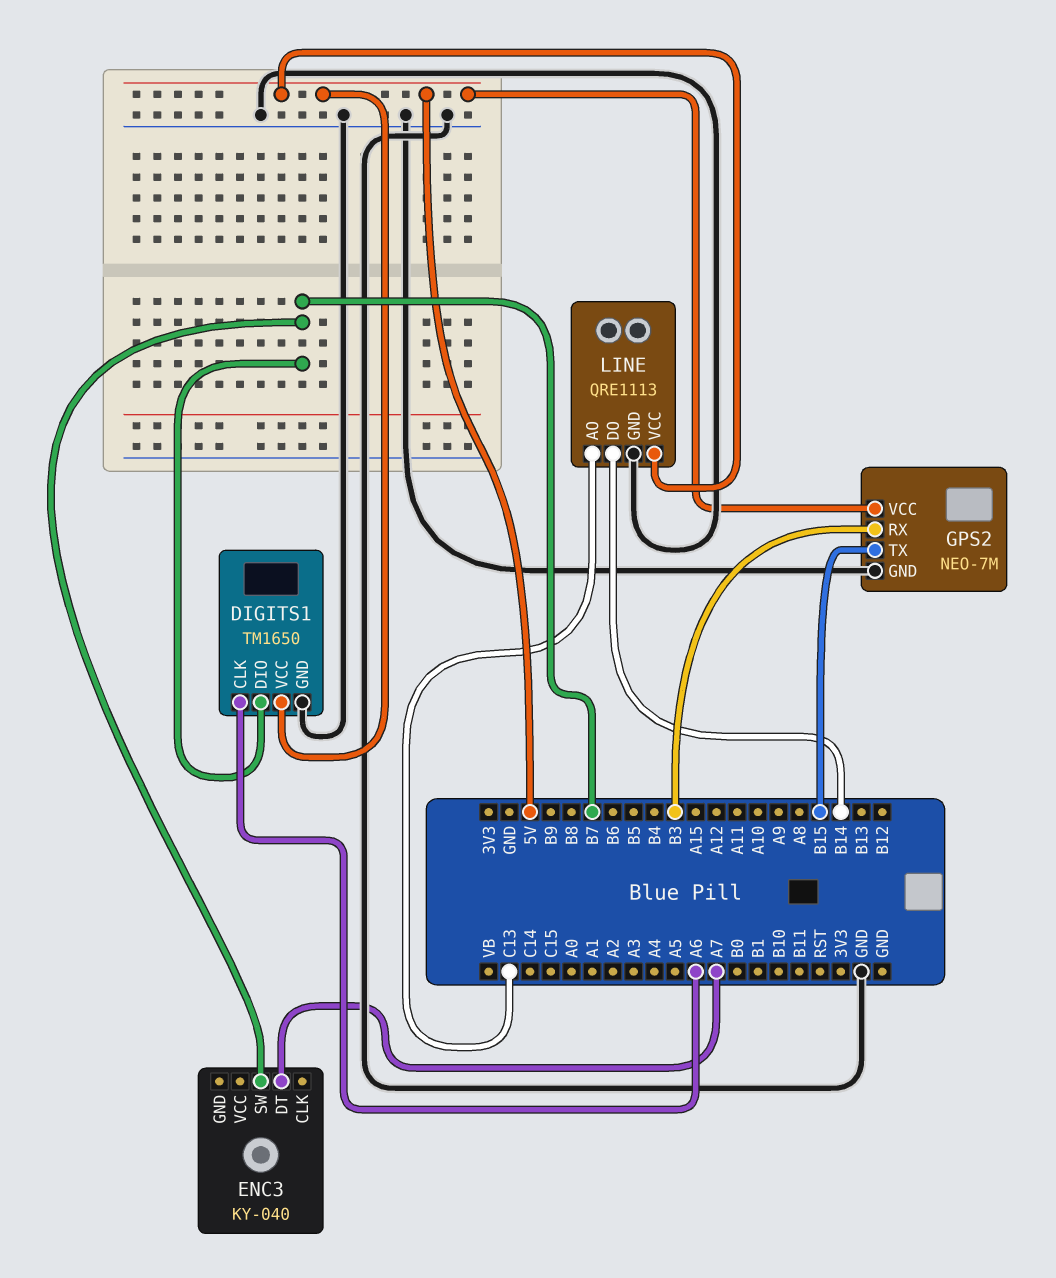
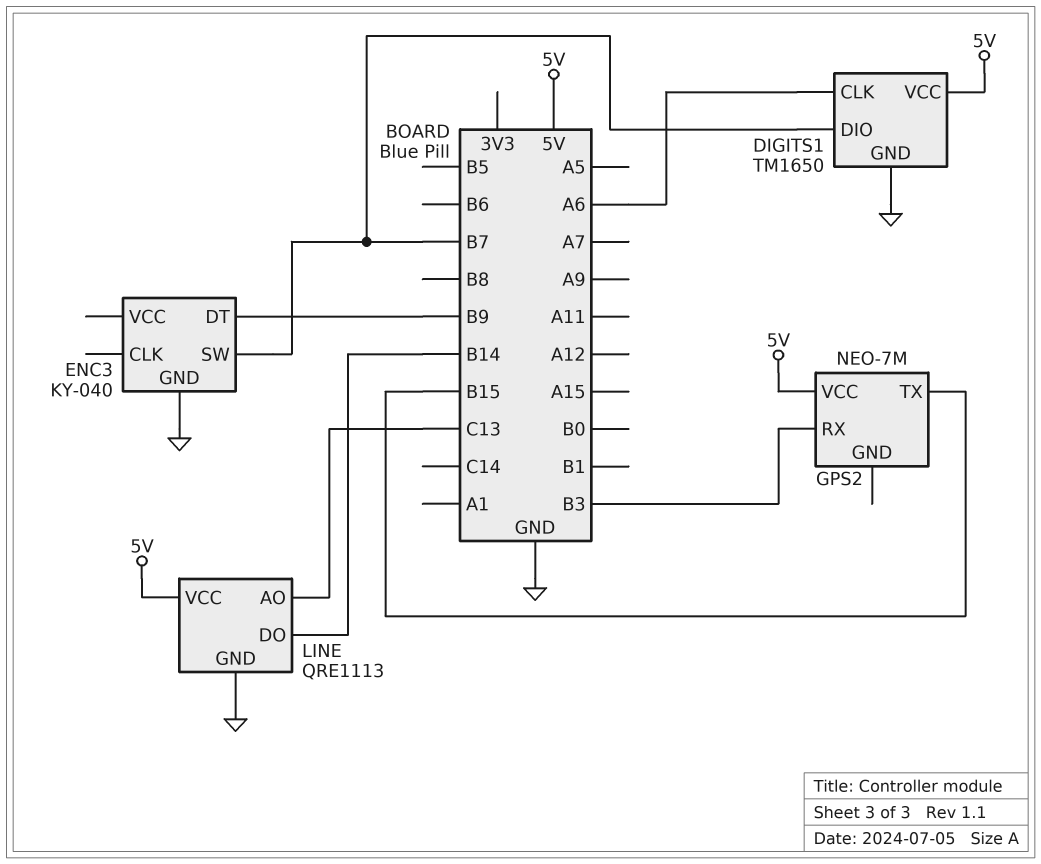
ENC3 pin DT: A7 -> B9
ENC3 pin GND: none -> GND
GPS2 pin GND: GND -> none

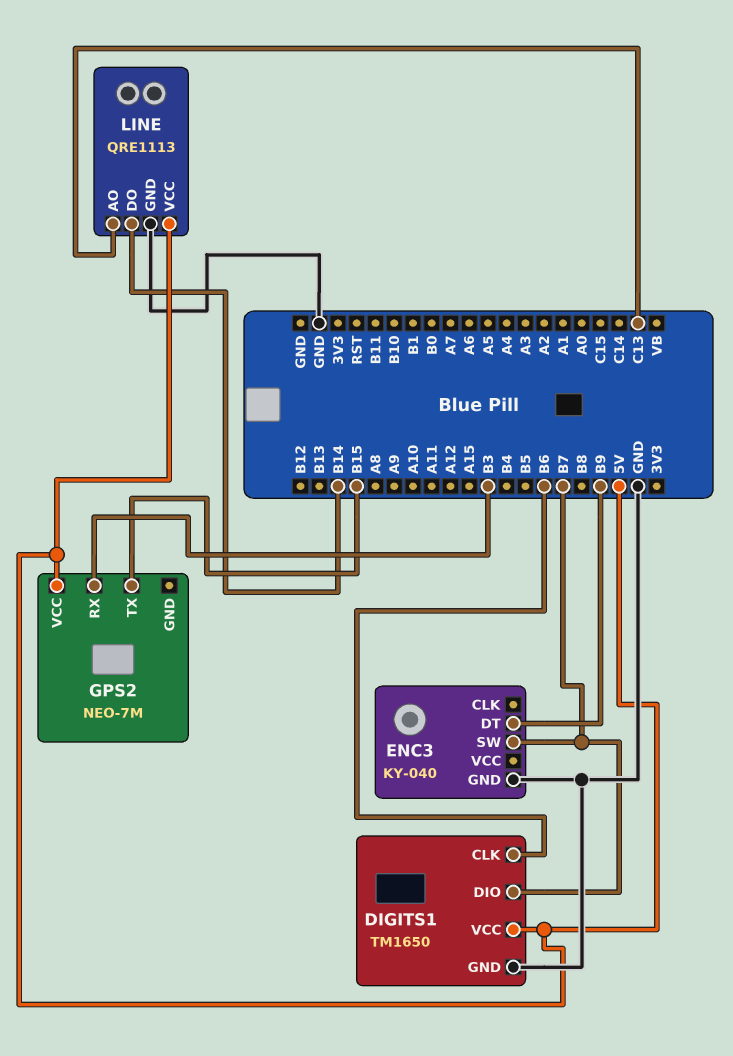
DIGITS1 pin CLK: A6 -> B6

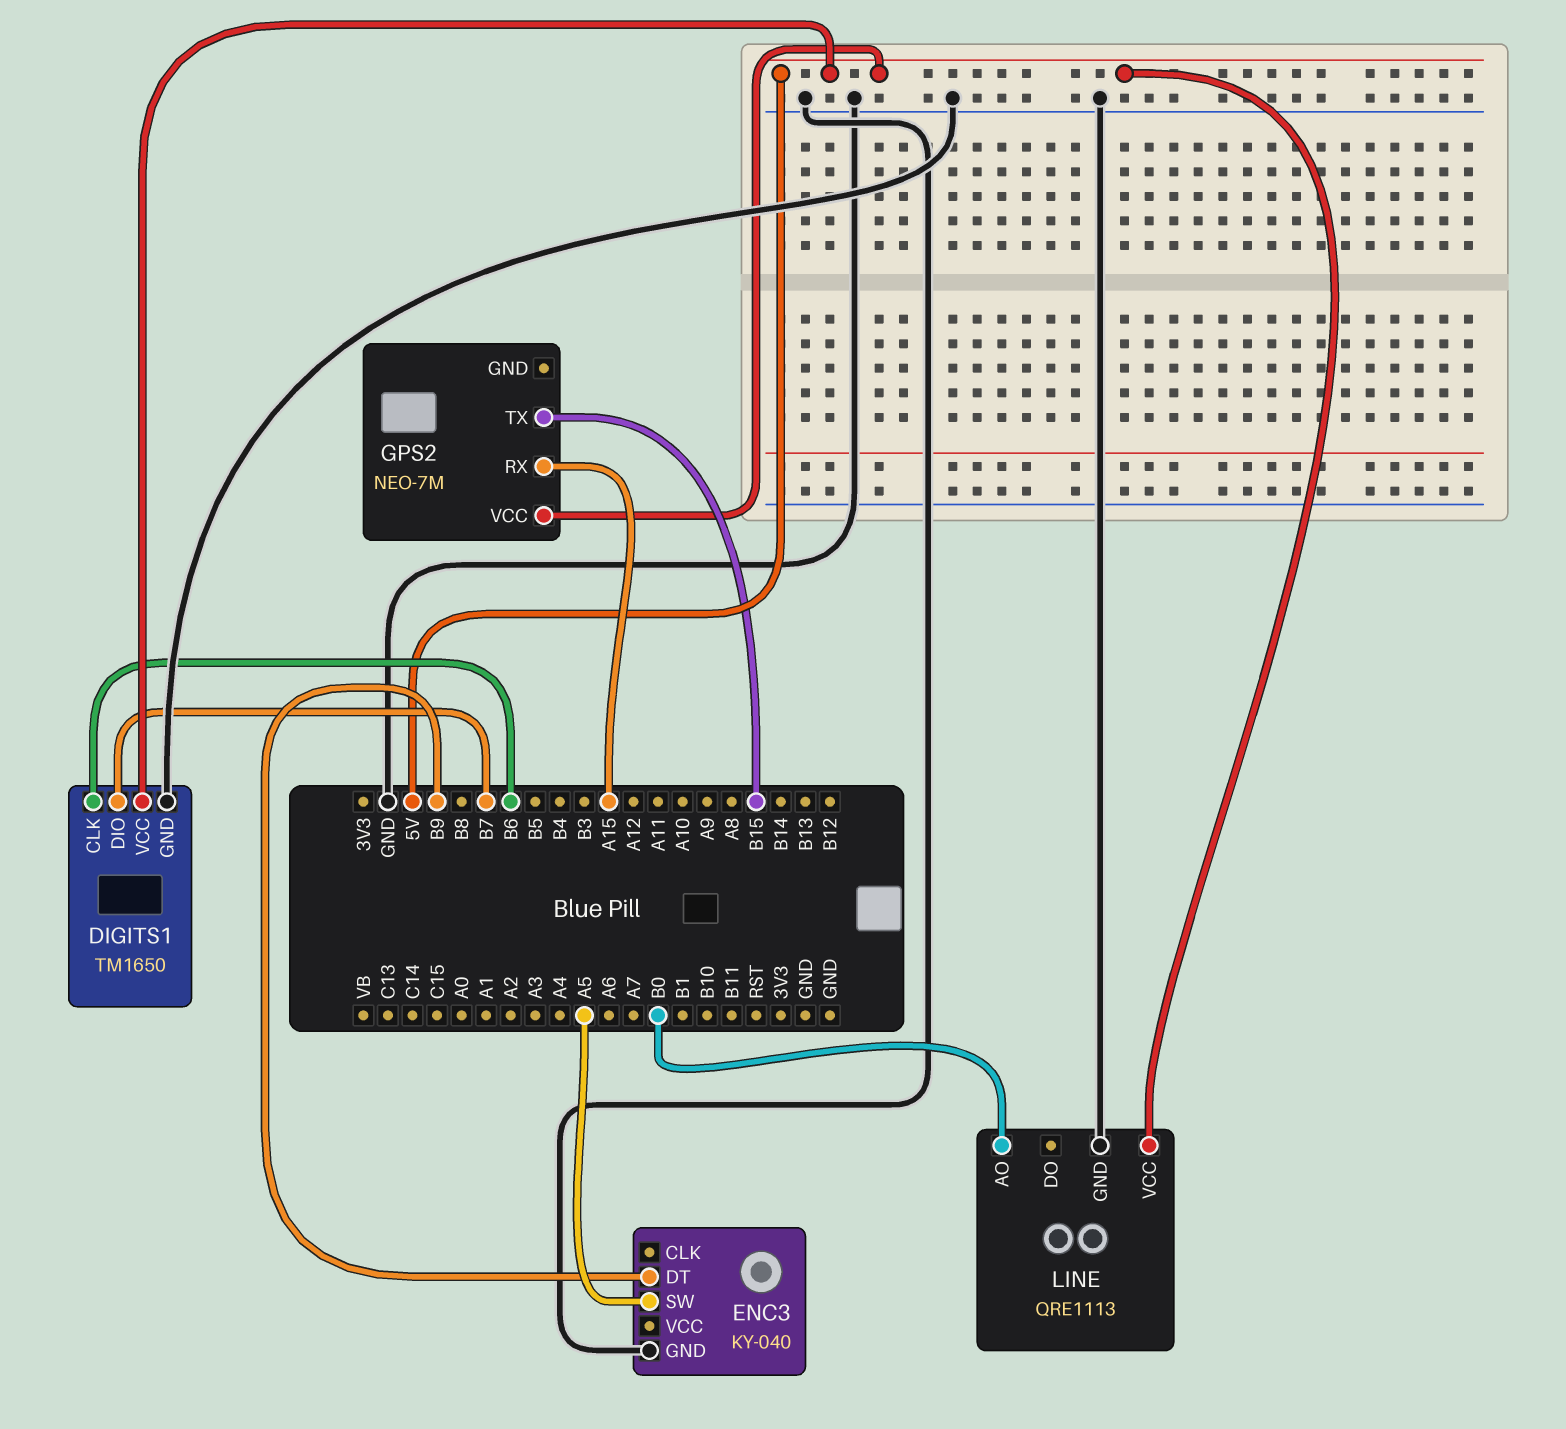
ENC3 pin SW: B7 -> A5
GPS2 pin RX: B3 -> A15
LINE pin AO: C13 -> B0
LINE pin DO: B14 -> none

